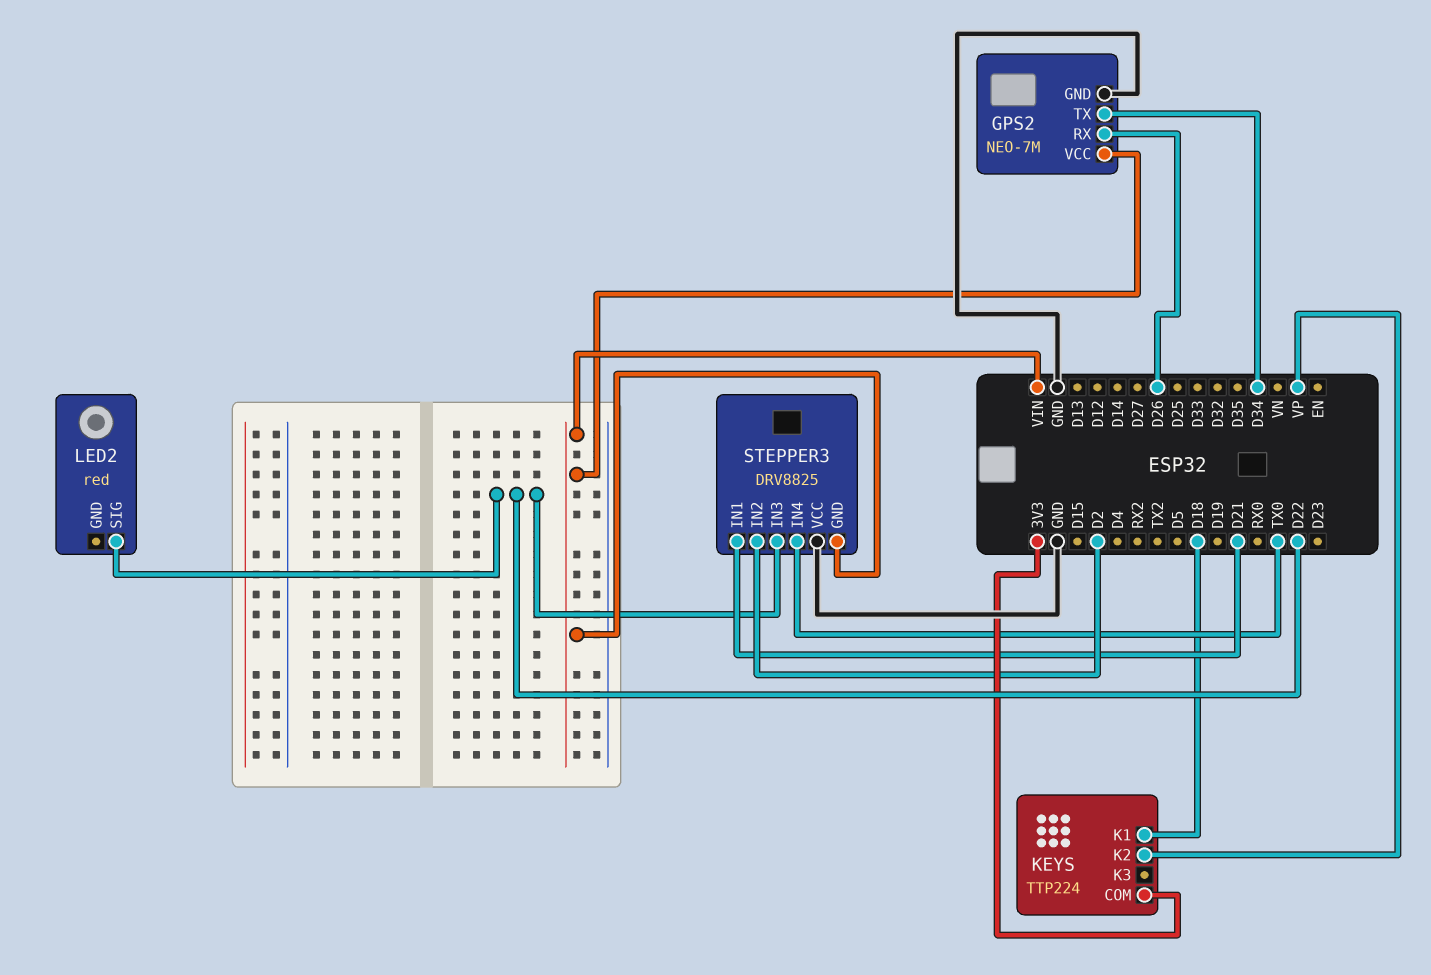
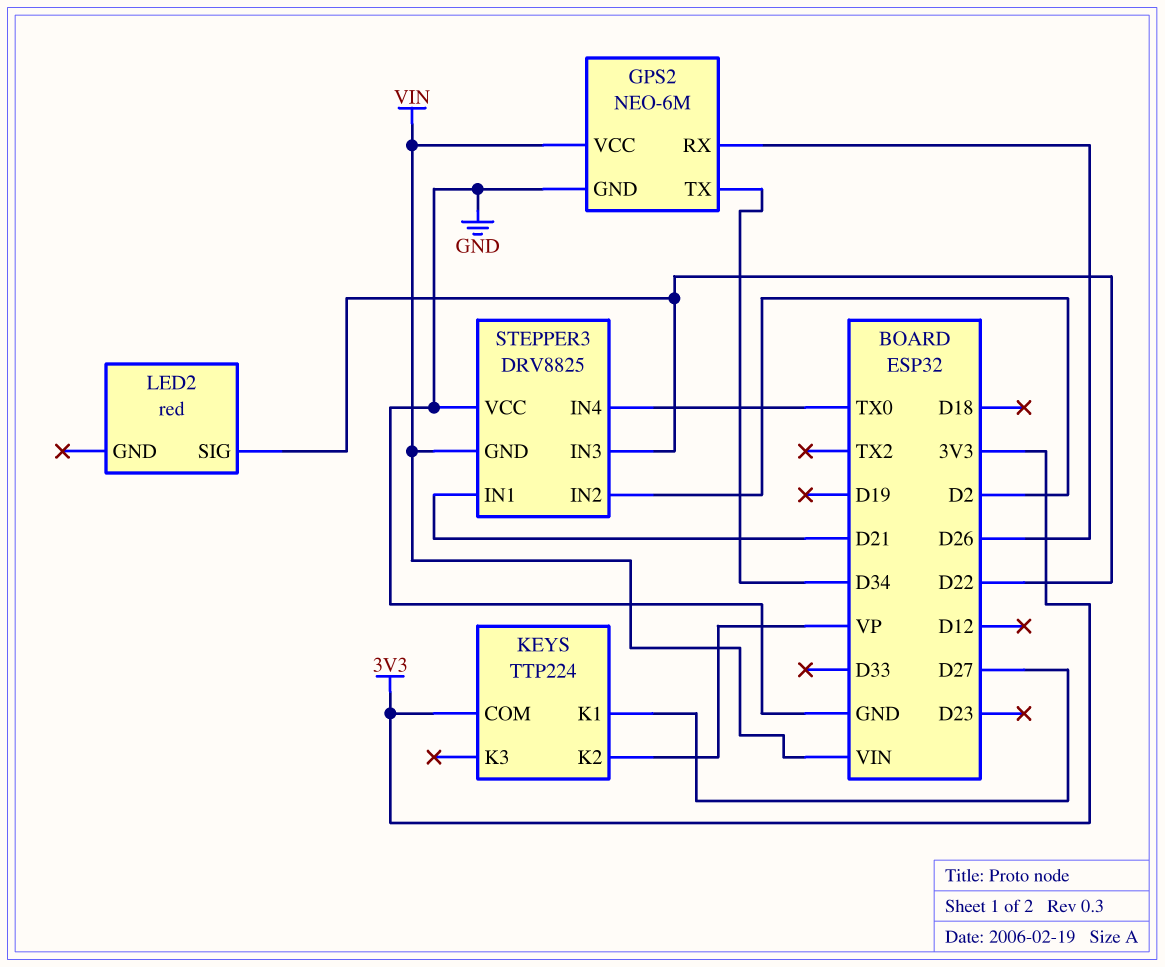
GPS2: NEO-7M -> NEO-6M
KEYS pin K1: D18 -> D27

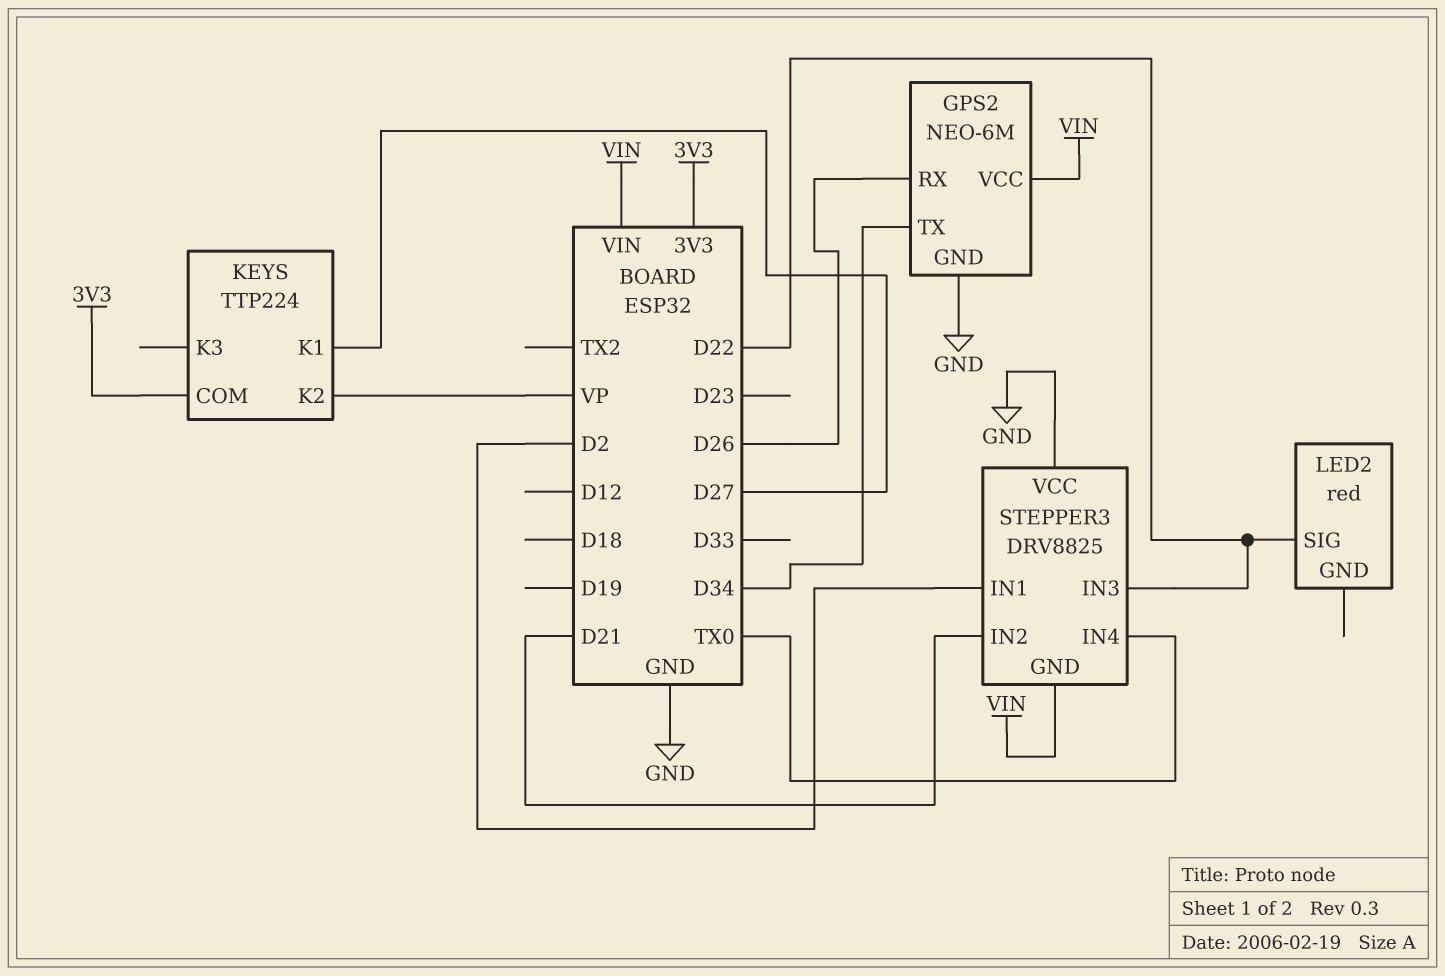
STEPPER3 pin IN1: D21 -> D2
STEPPER3 pin IN2: D2 -> D21

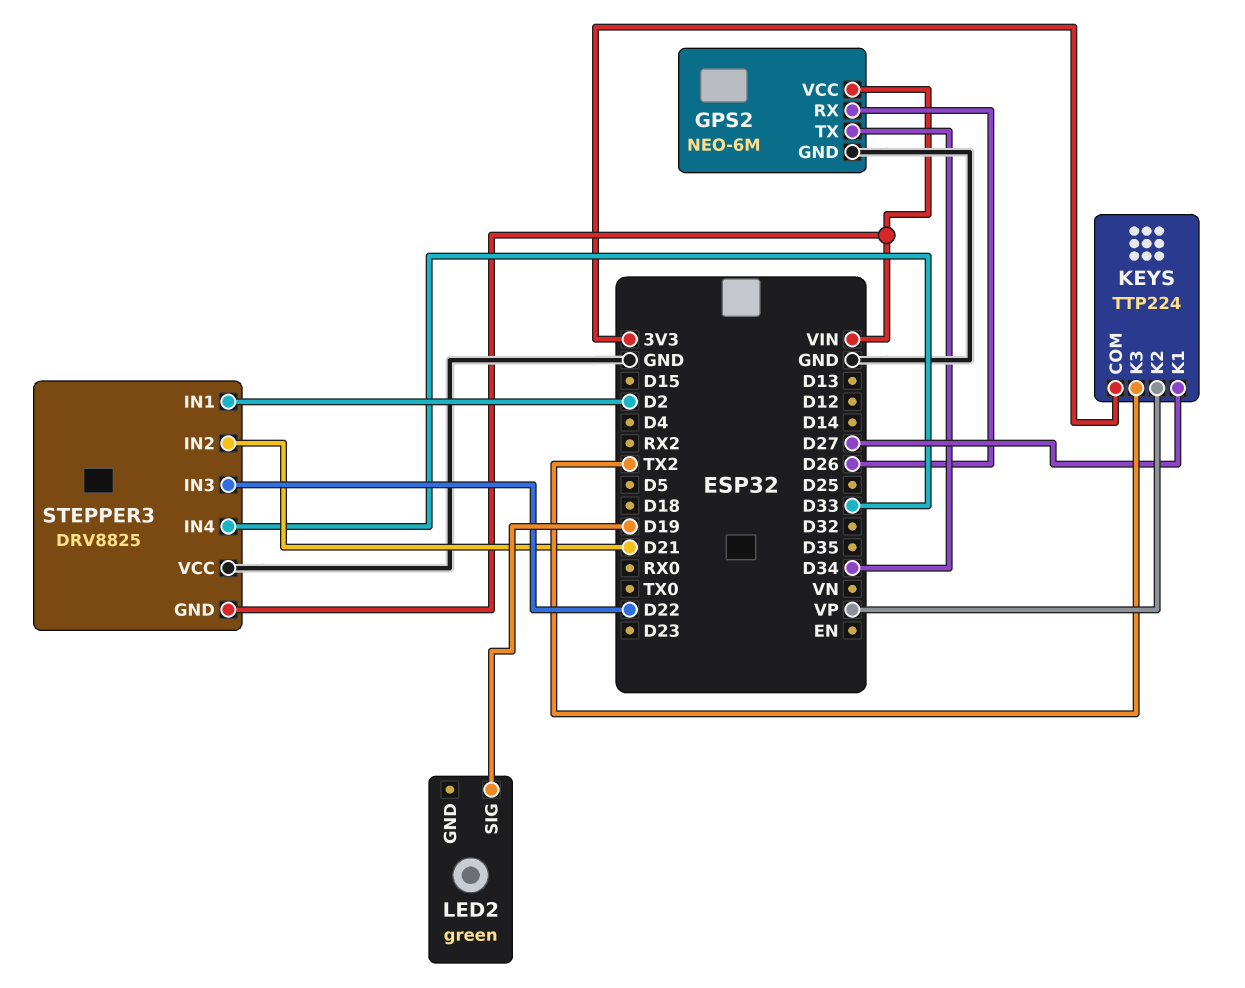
KEYS pin K3: none -> TX2
LED2: red -> green
LED2 pin SIG: D22 -> D19
STEPPER3 pin IN4: TX0 -> D33

